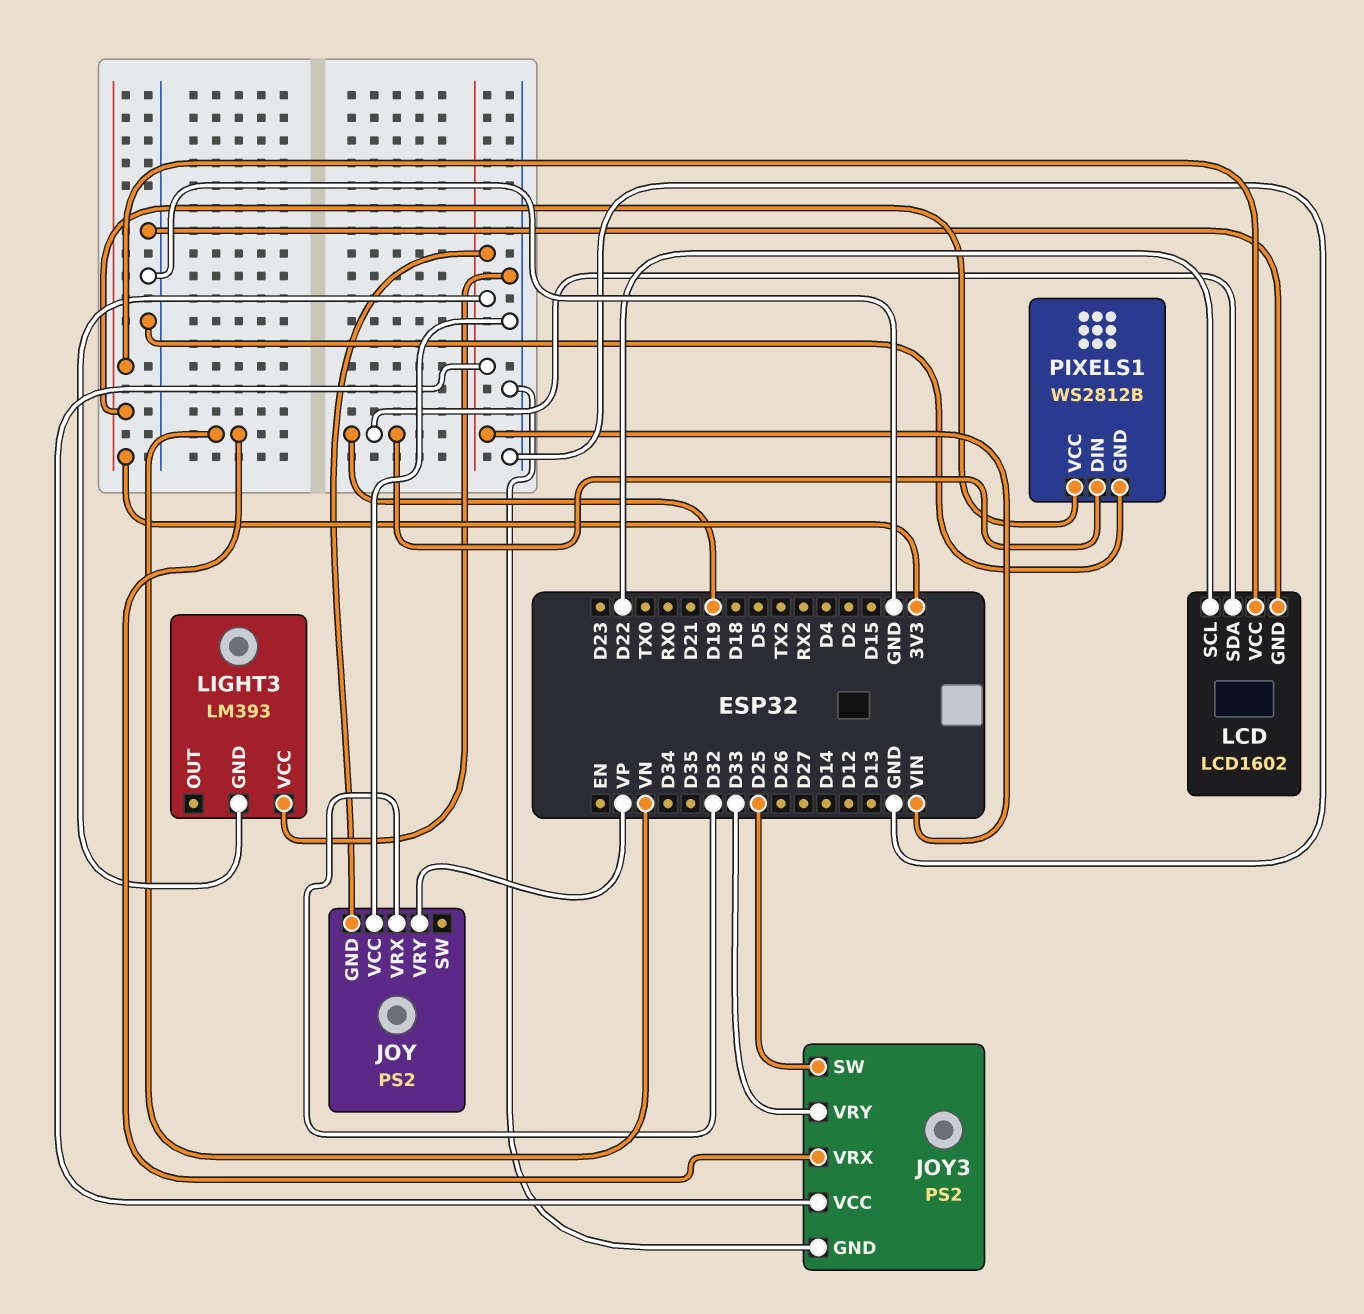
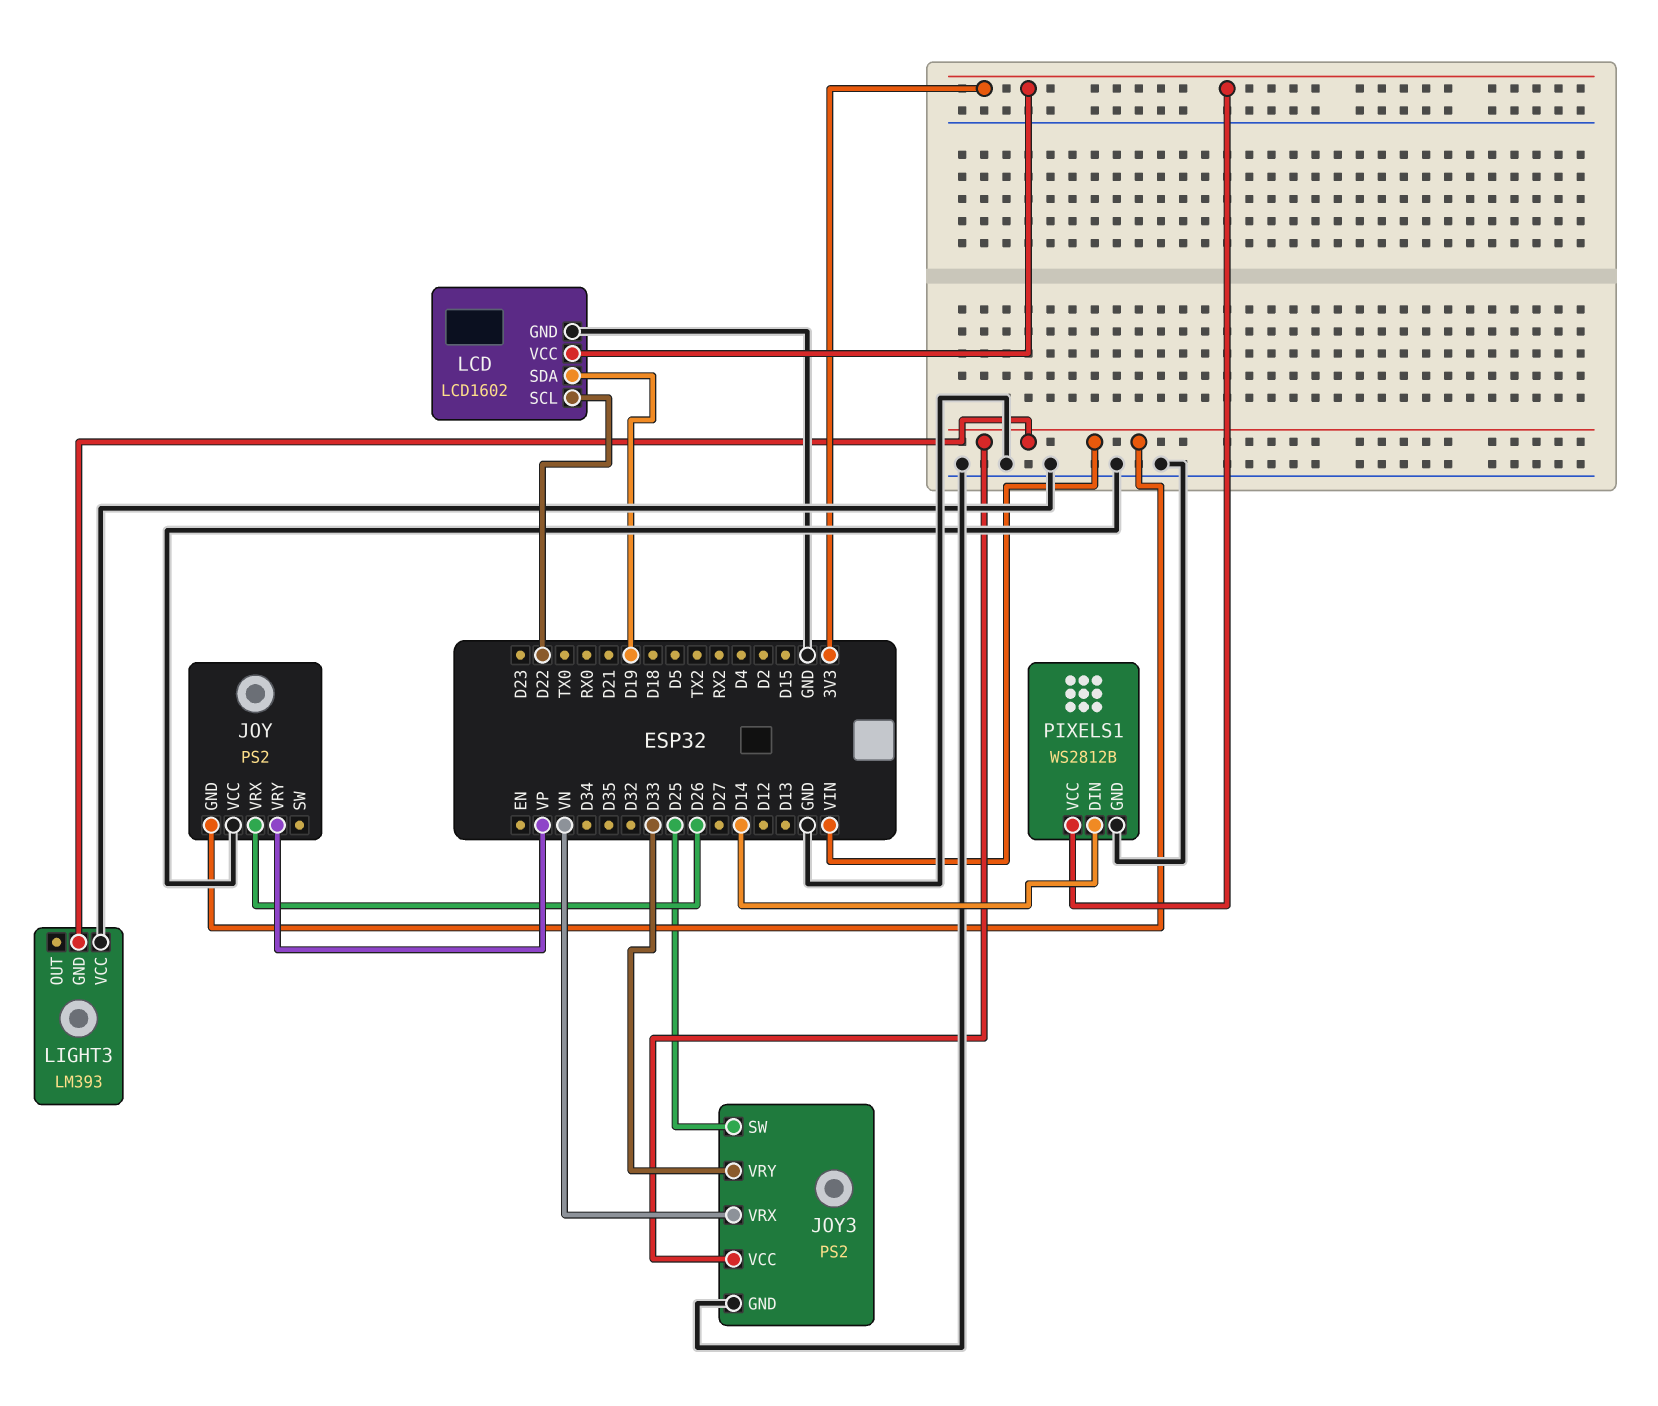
JOY pin VRX: D32 -> D26
PIXELS1 pin DIN: D19 -> D14

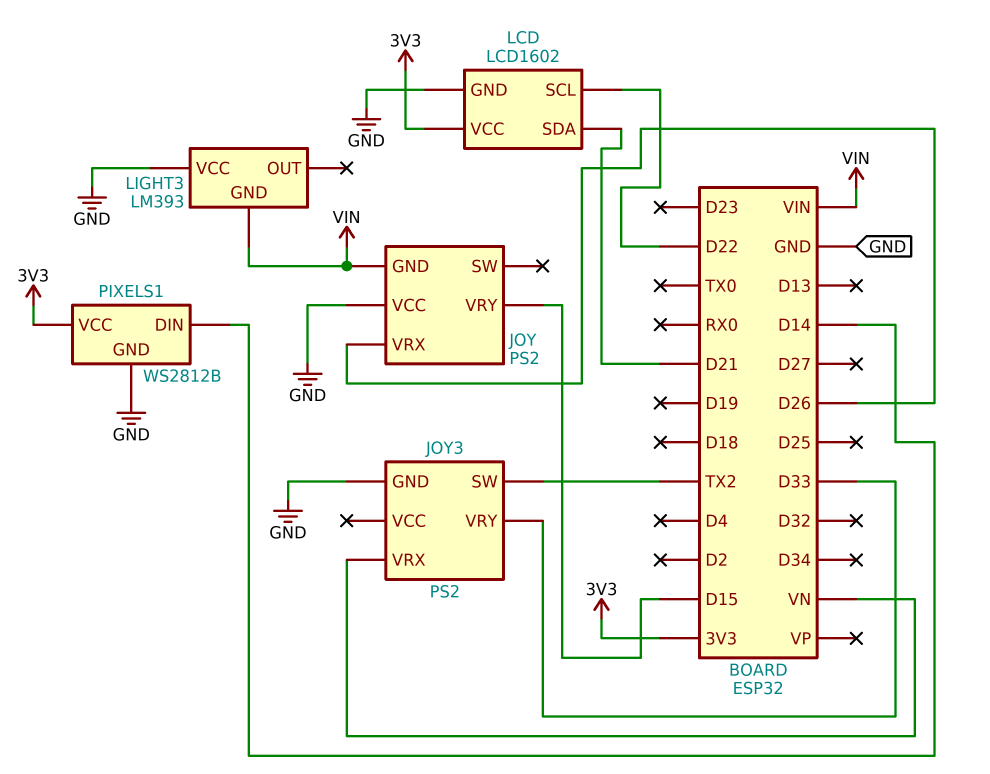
JOY pin VRY: VP -> D15
JOY3 pin SW: D25 -> TX2
JOY3 pin VCC: VIN -> none
LCD pin SDA: D19 -> D21

